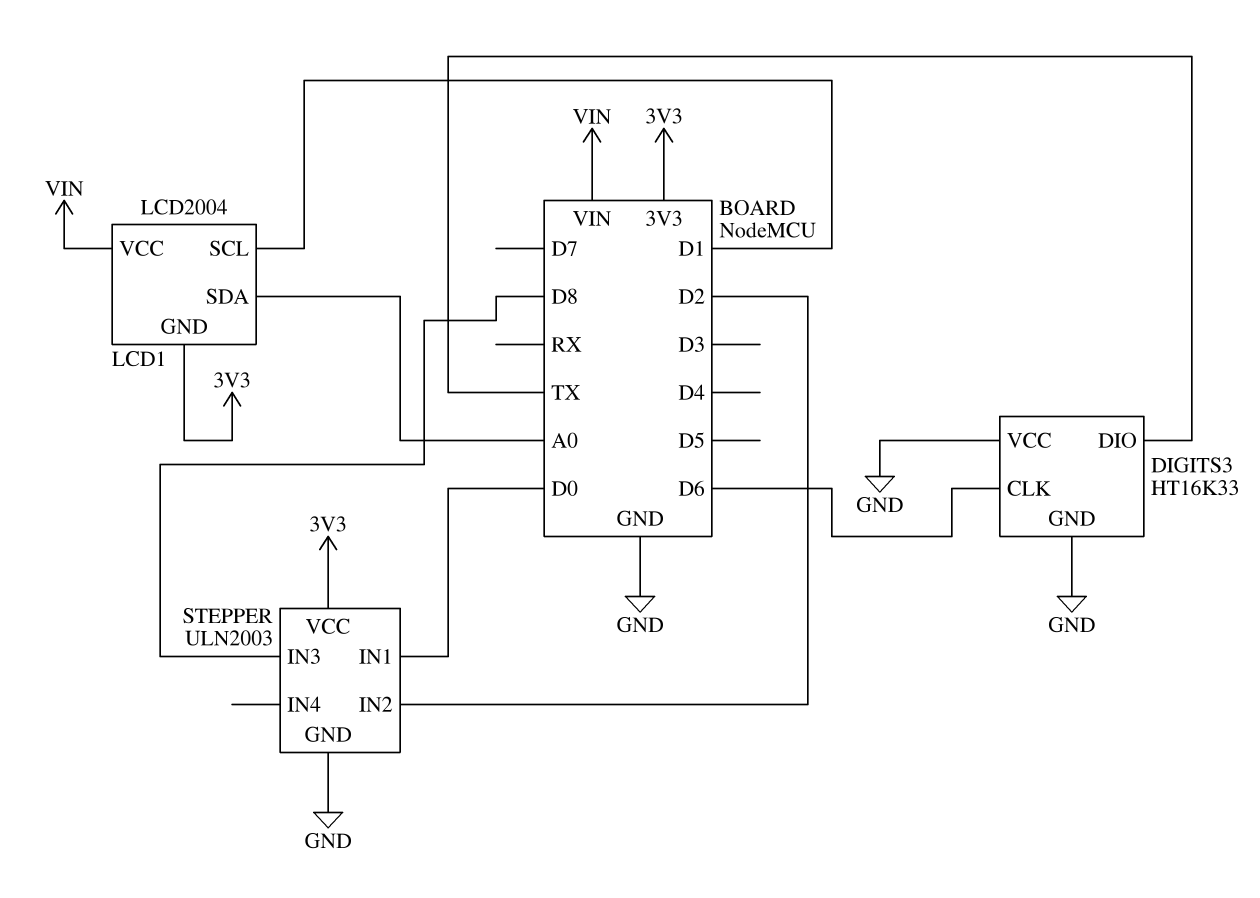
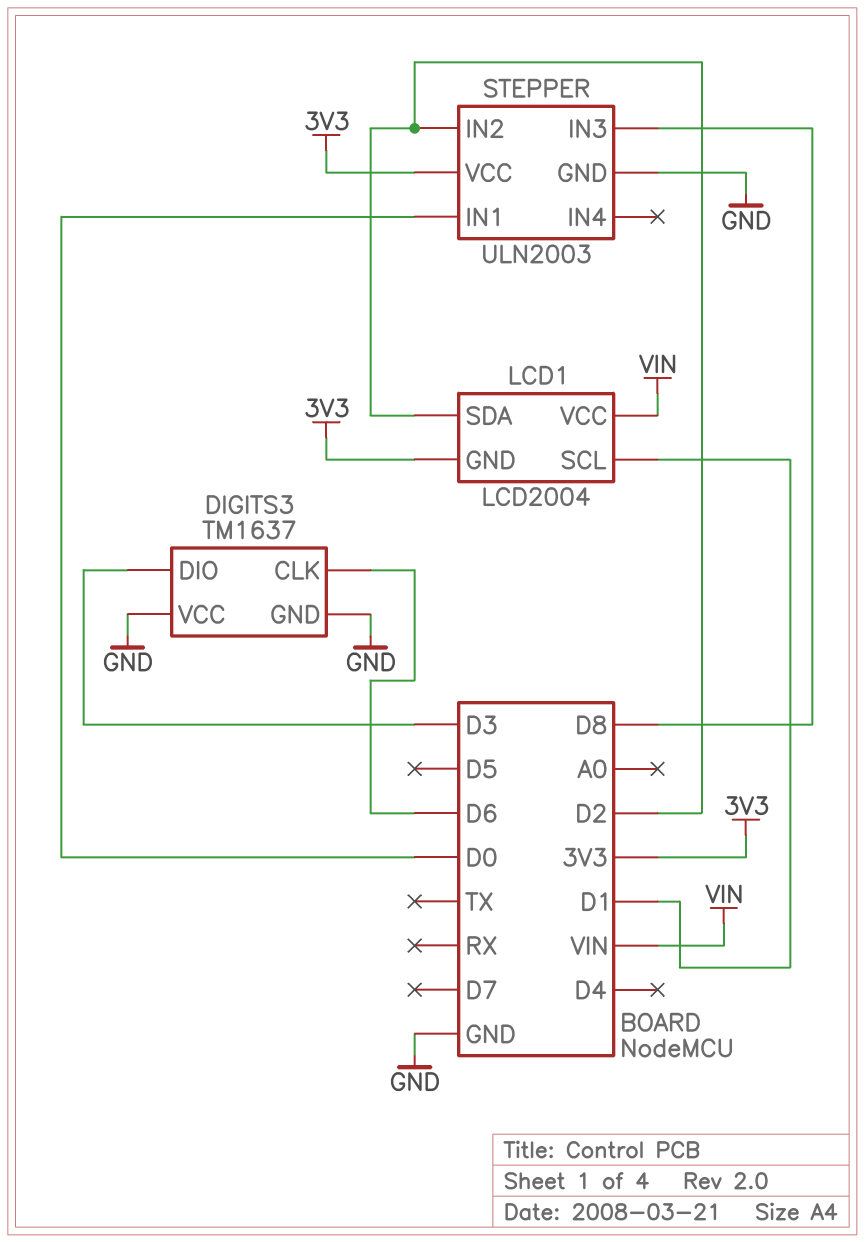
DIGITS3: HT16K33 -> TM1637
DIGITS3 pin DIO: TX -> D3
LCD1 pin SDA: A0 -> D2

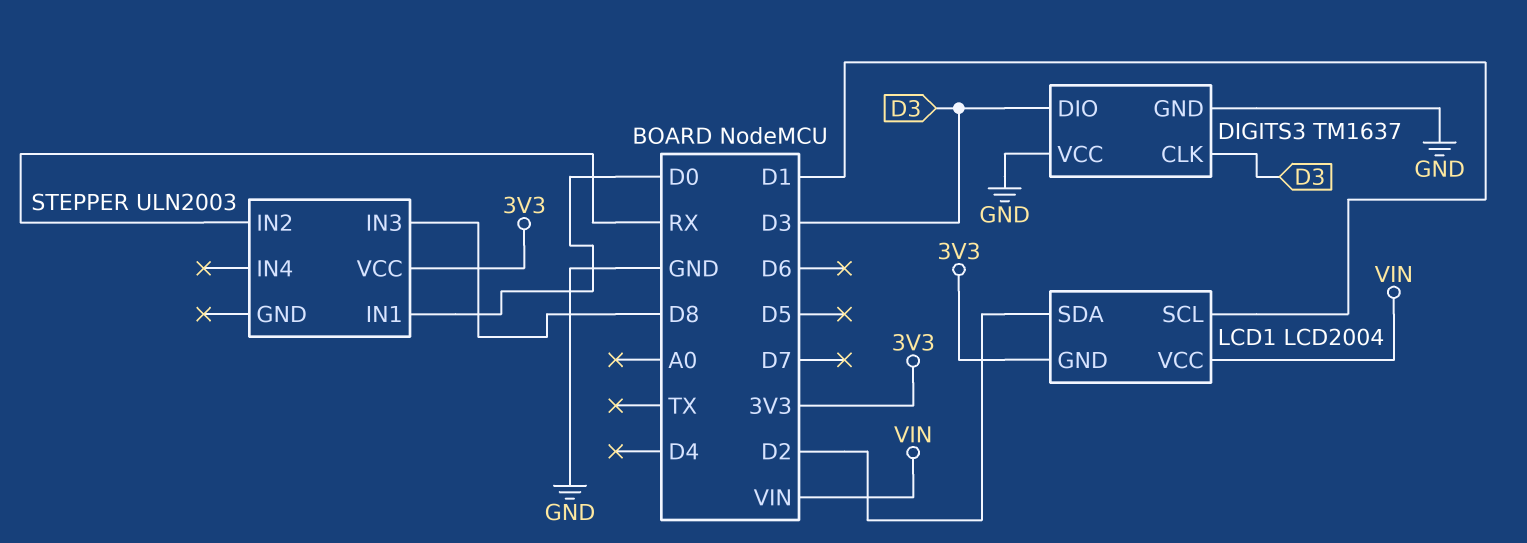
DIGITS3 pin CLK: D6 -> D3
STEPPER pin GND: GND -> none
STEPPER pin IN2: D2 -> RX

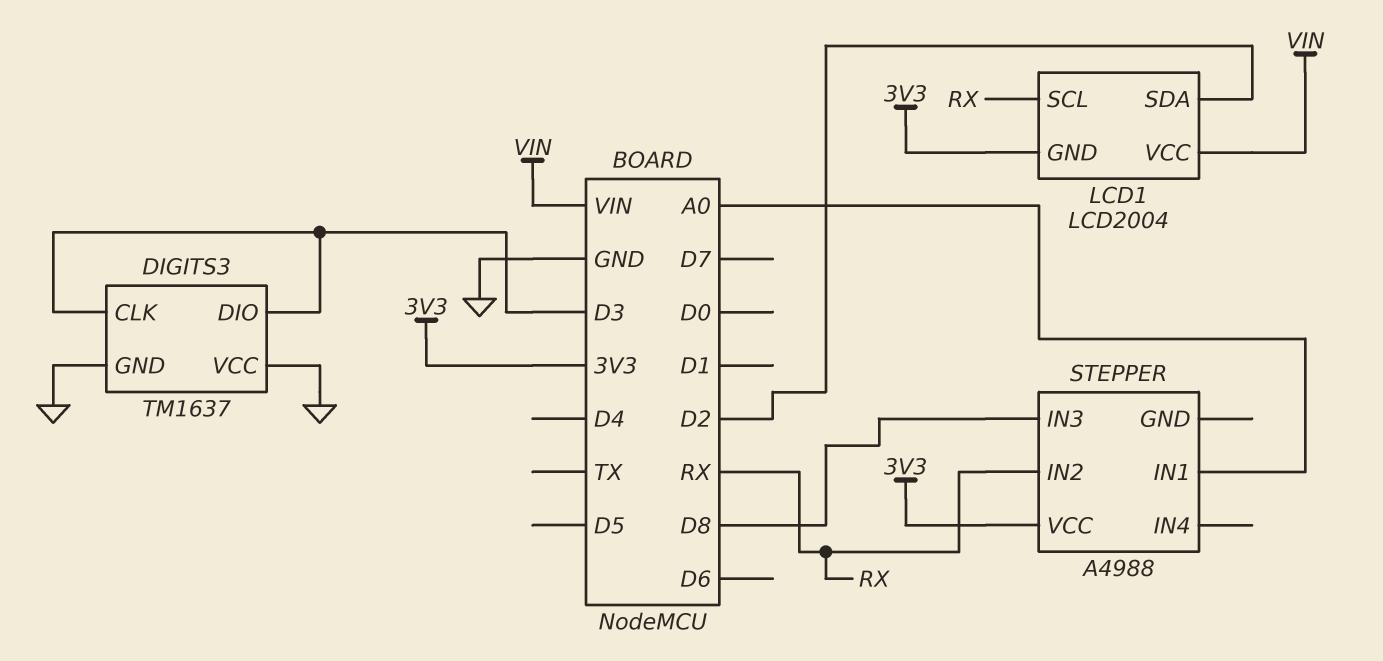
LCD1 pin SCL: D1 -> RX
STEPPER: ULN2003 -> A4988
STEPPER pin IN1: D0 -> A0

